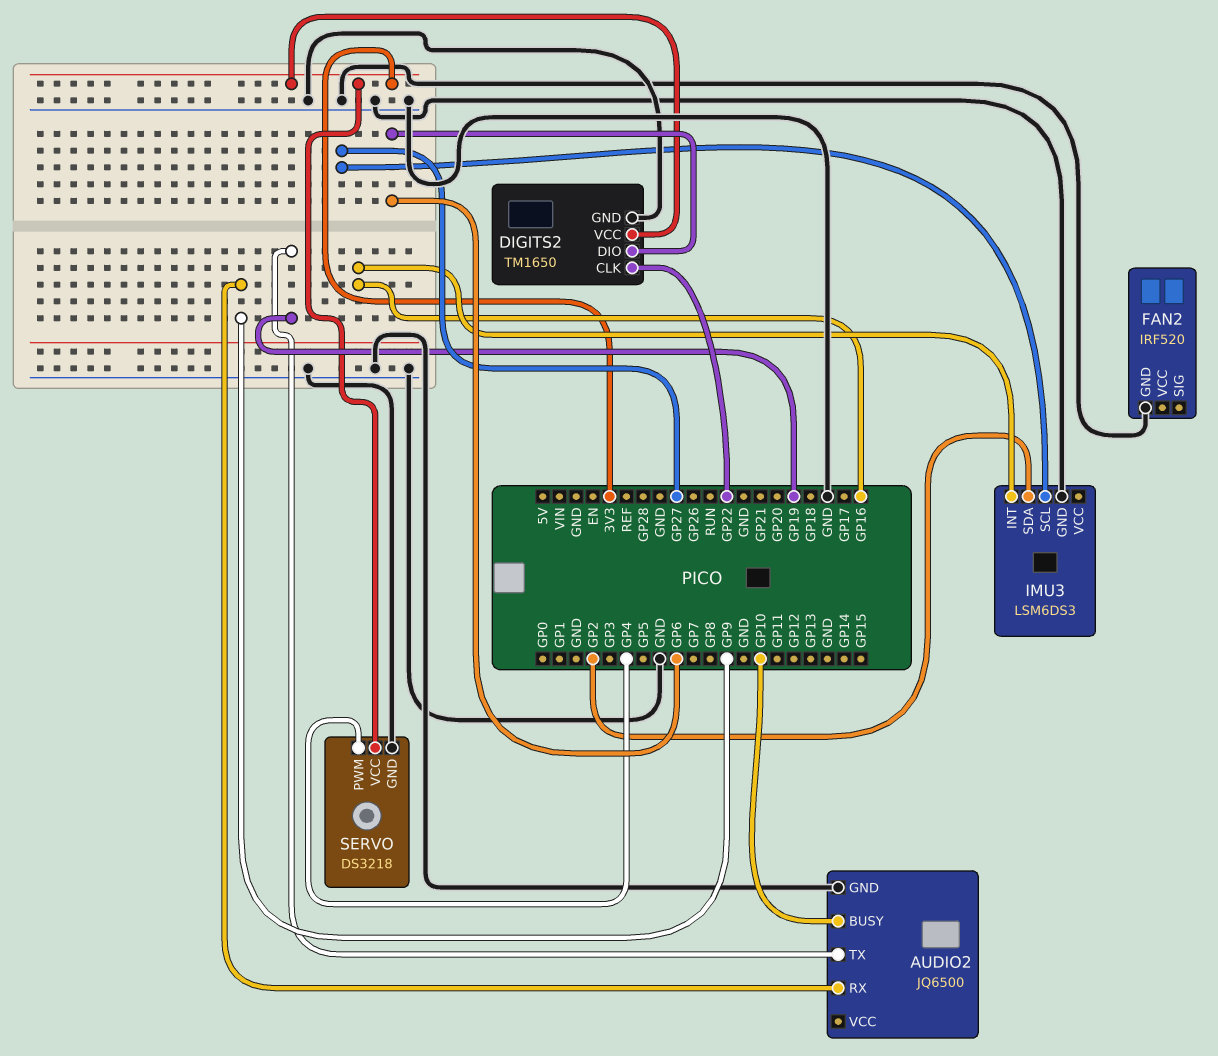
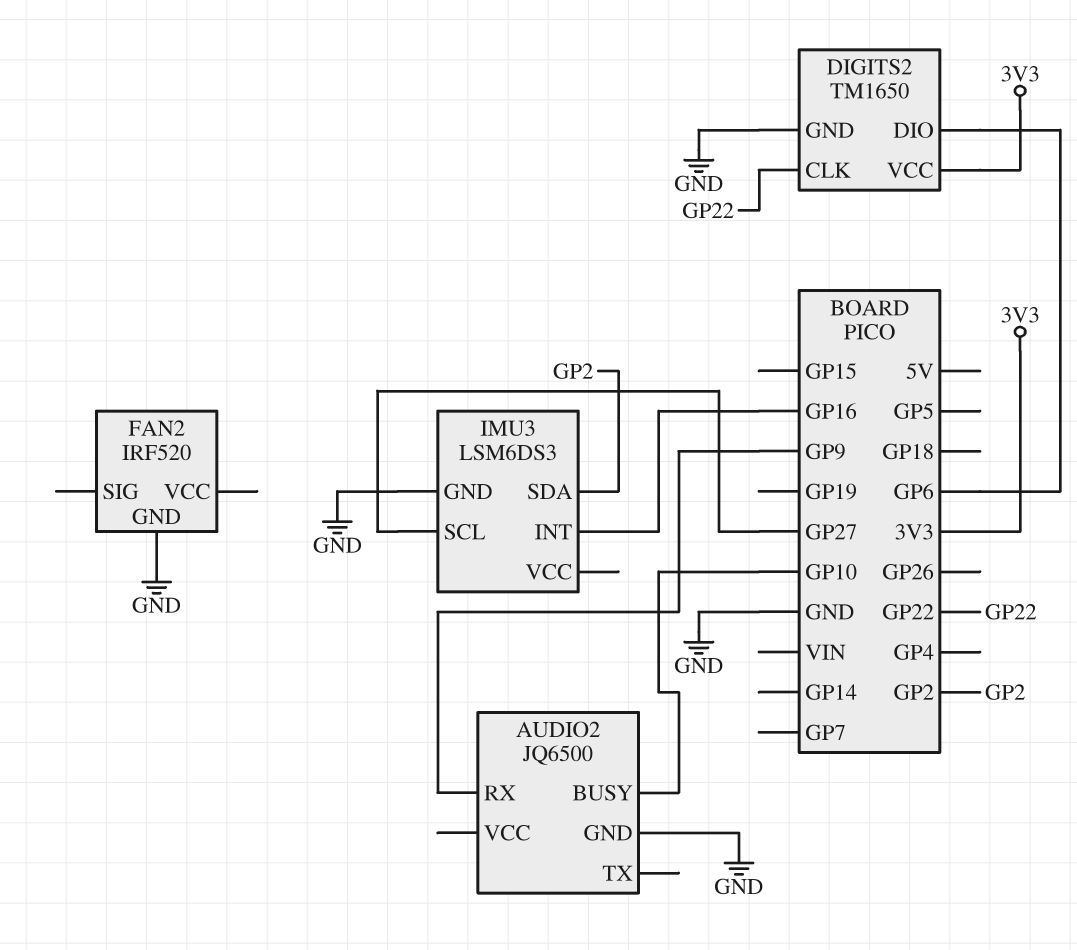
AUDIO2 pin TX: GP19 -> none
SERVO: DS3218 -> none
SERVO pin GND: GND -> none
SERVO pin PWM: GP4 -> none
SERVO pin VCC: 3V3 -> none

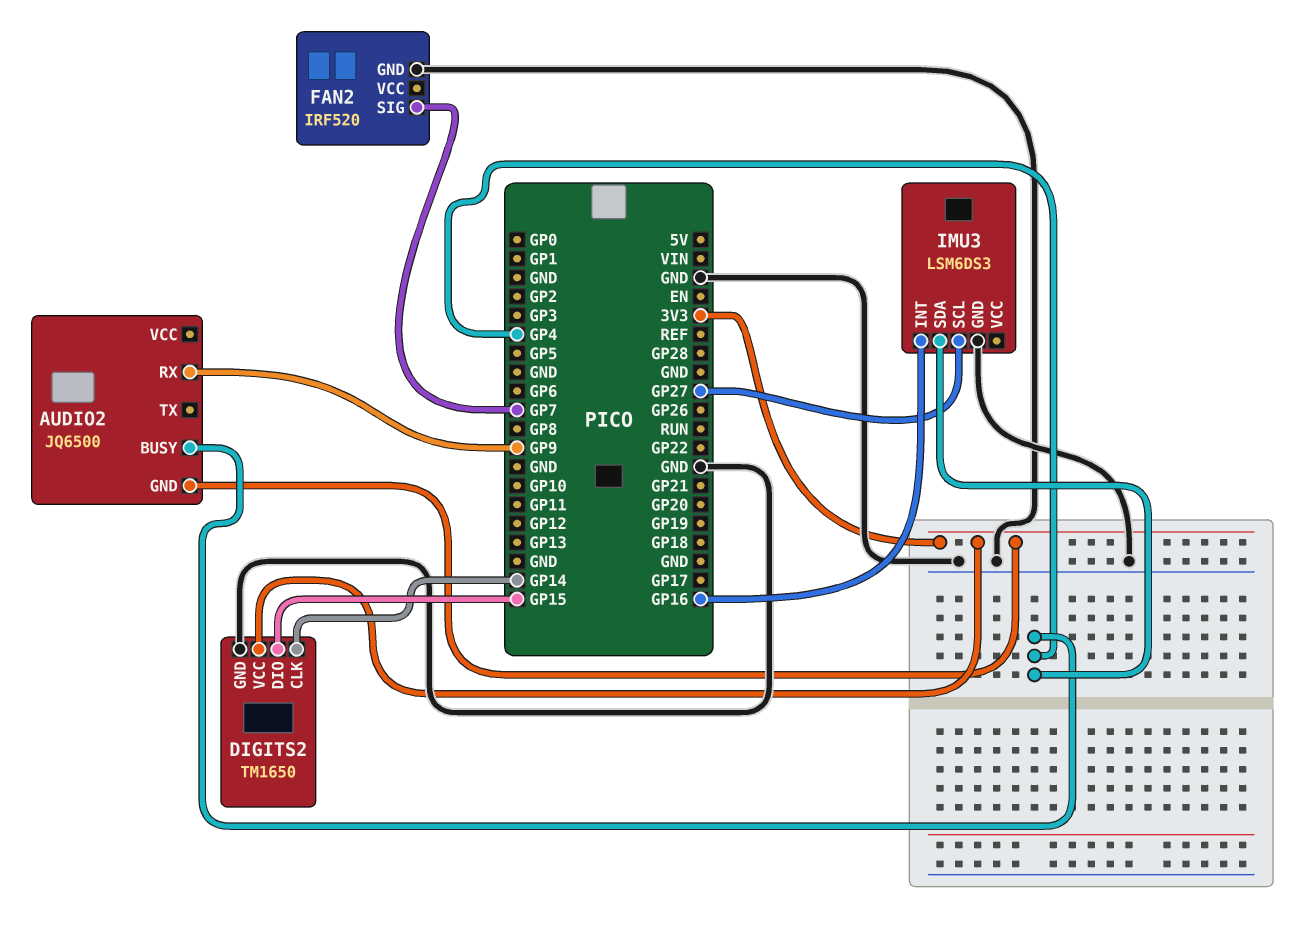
AUDIO2 pin BUSY: GP10 -> GP4
AUDIO2 pin GND: GND -> 3V3
DIGITS2 pin CLK: GP22 -> GP14
DIGITS2 pin DIO: GP6 -> GP15
FAN2 pin SIG: none -> GP7
IMU3 pin SDA: GP2 -> GP4

